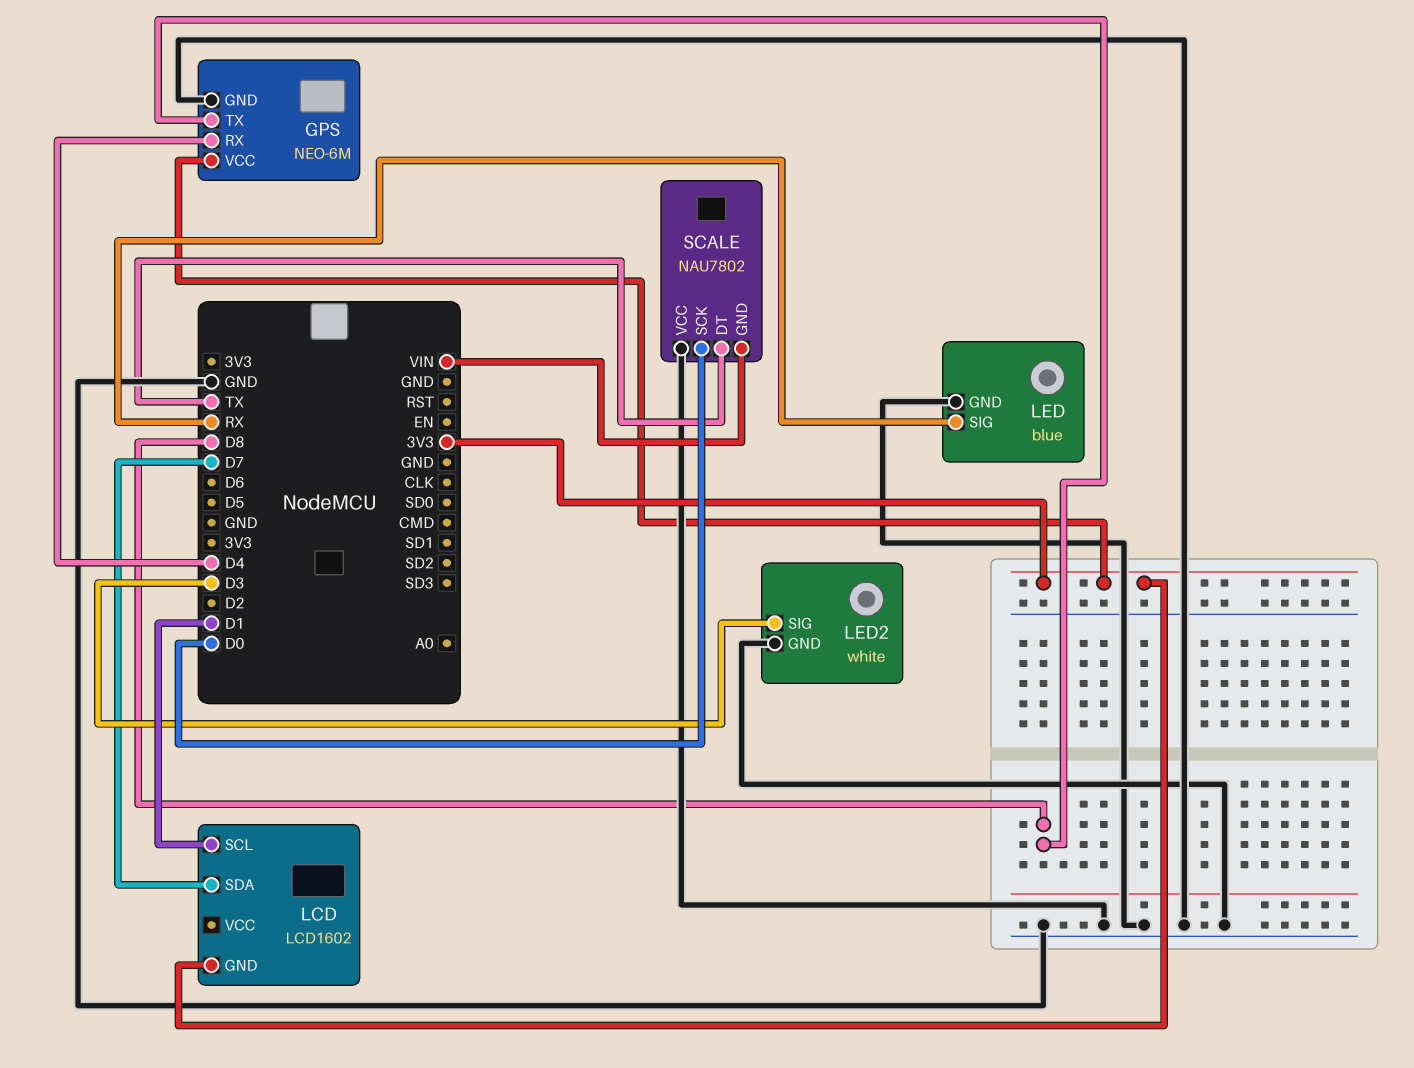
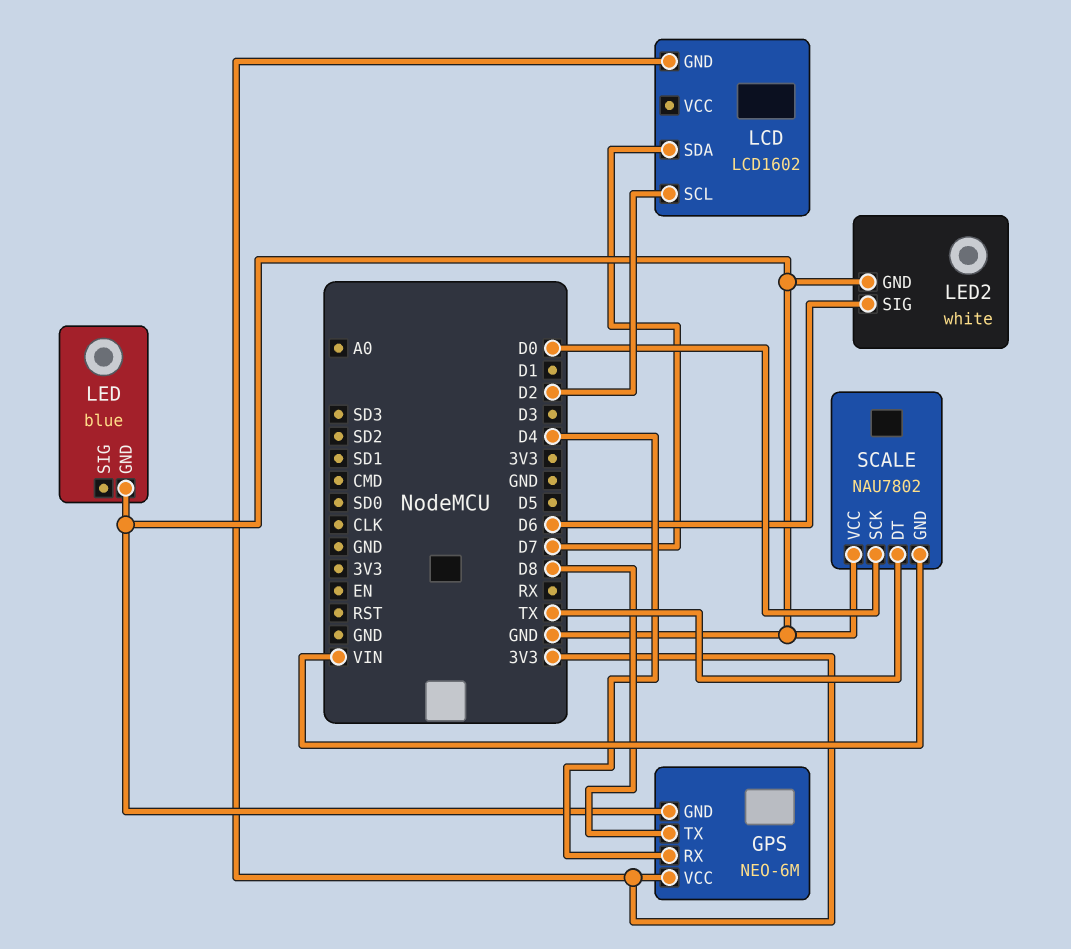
LCD pin SCL: D1 -> D2
LED pin SIG: RX -> none
LED2 pin SIG: D3 -> D6

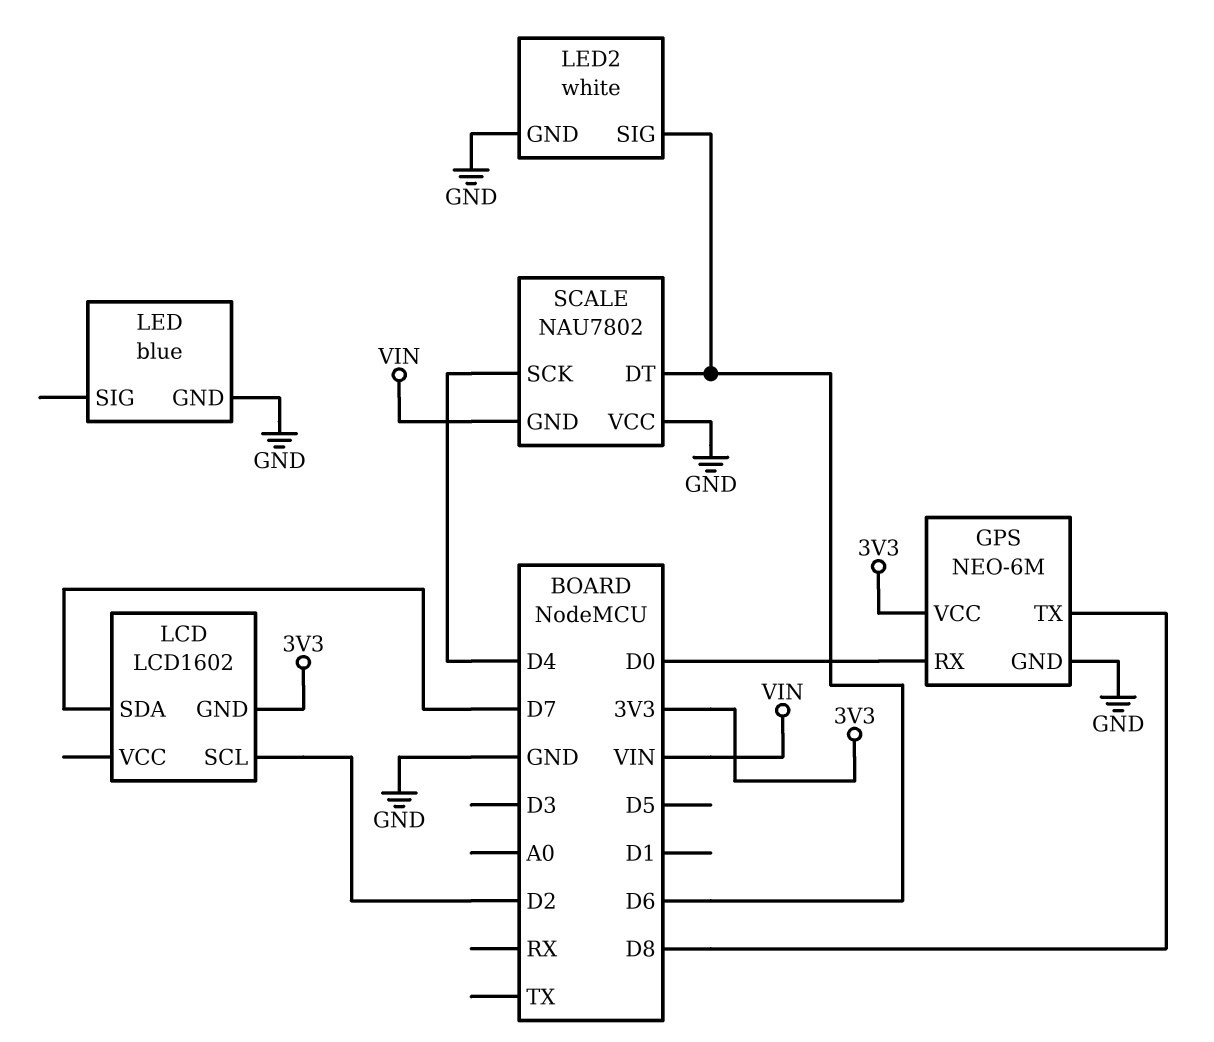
GPS pin RX: D4 -> D0
SCALE pin DT: TX -> D6
SCALE pin SCK: D0 -> D4

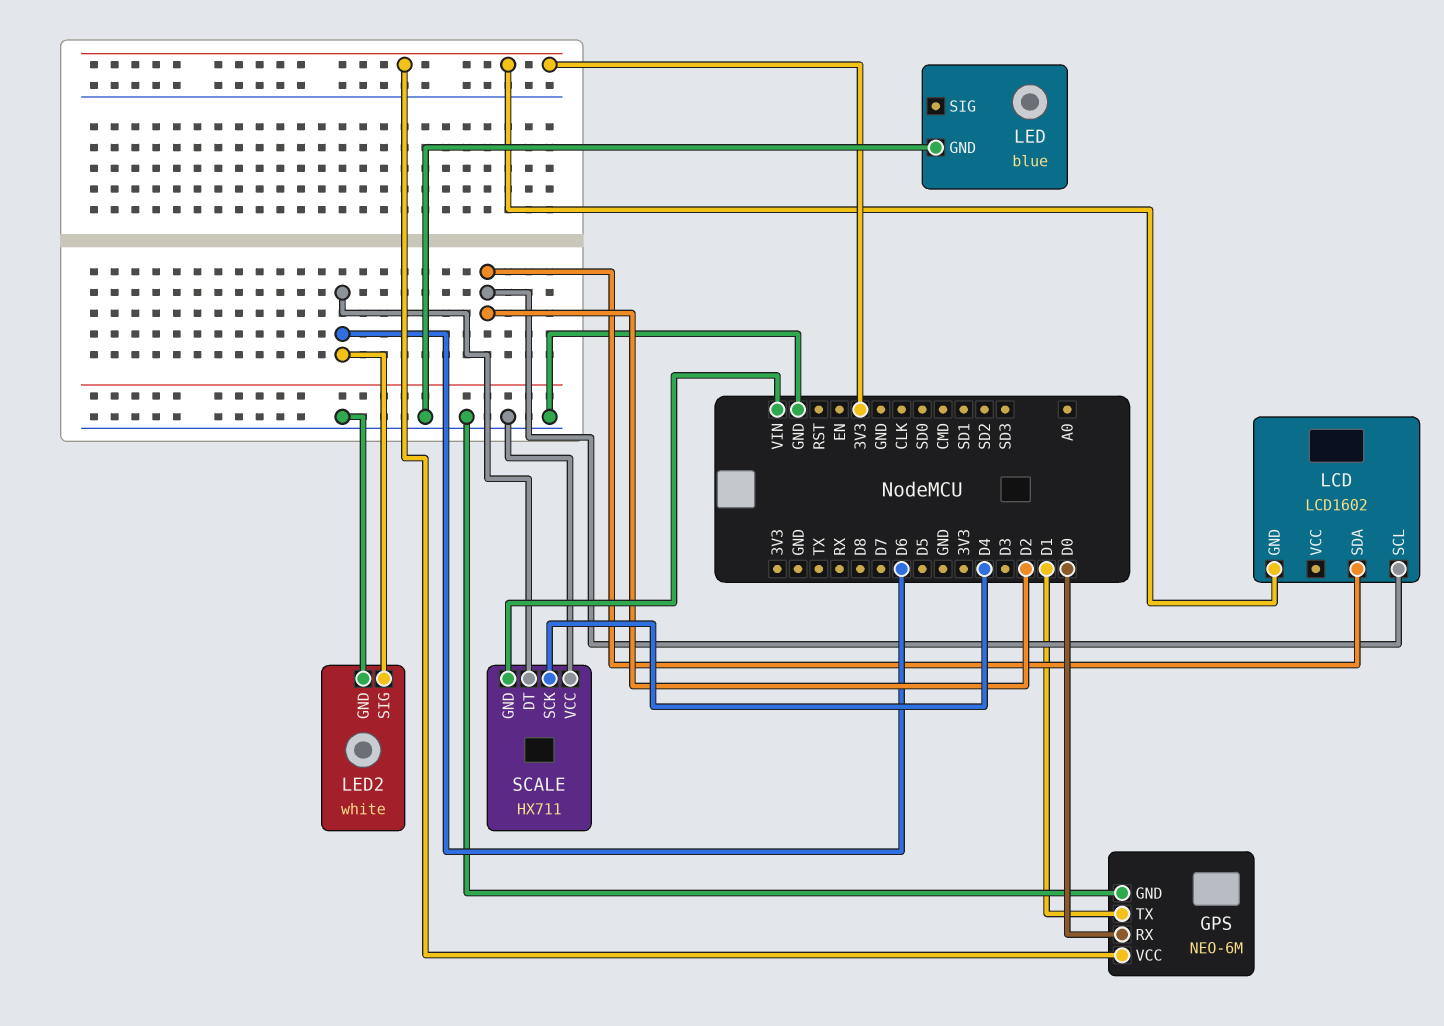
GPS pin TX: D8 -> D1
LCD pin SDA: D7 -> D2
SCALE: NAU7802 -> HX711

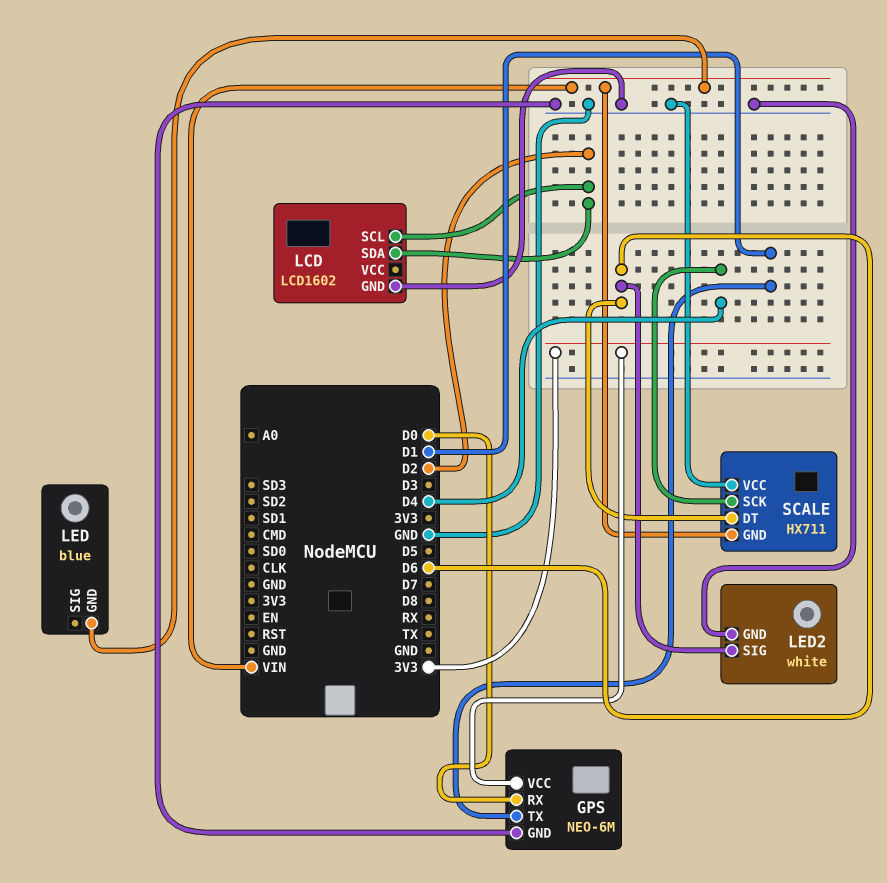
LCD pin GND: 3V3 -> GND
LED pin GND: GND -> VIN

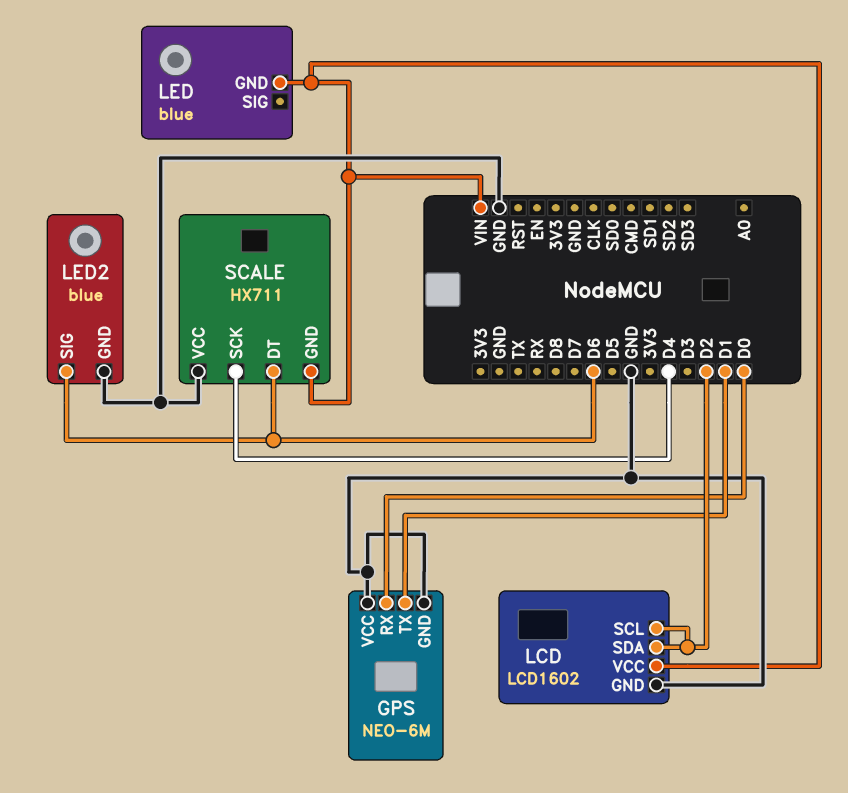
GPS pin VCC: 3V3 -> GND
LCD pin VCC: none -> VIN
LED2: white -> blue

